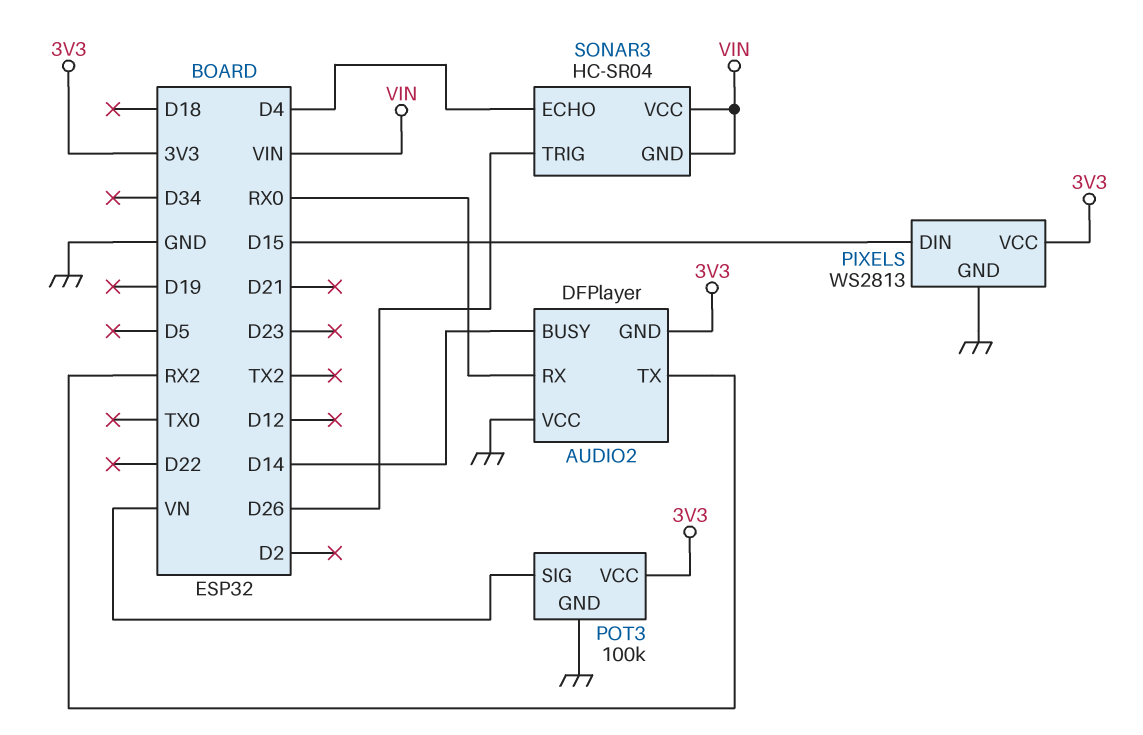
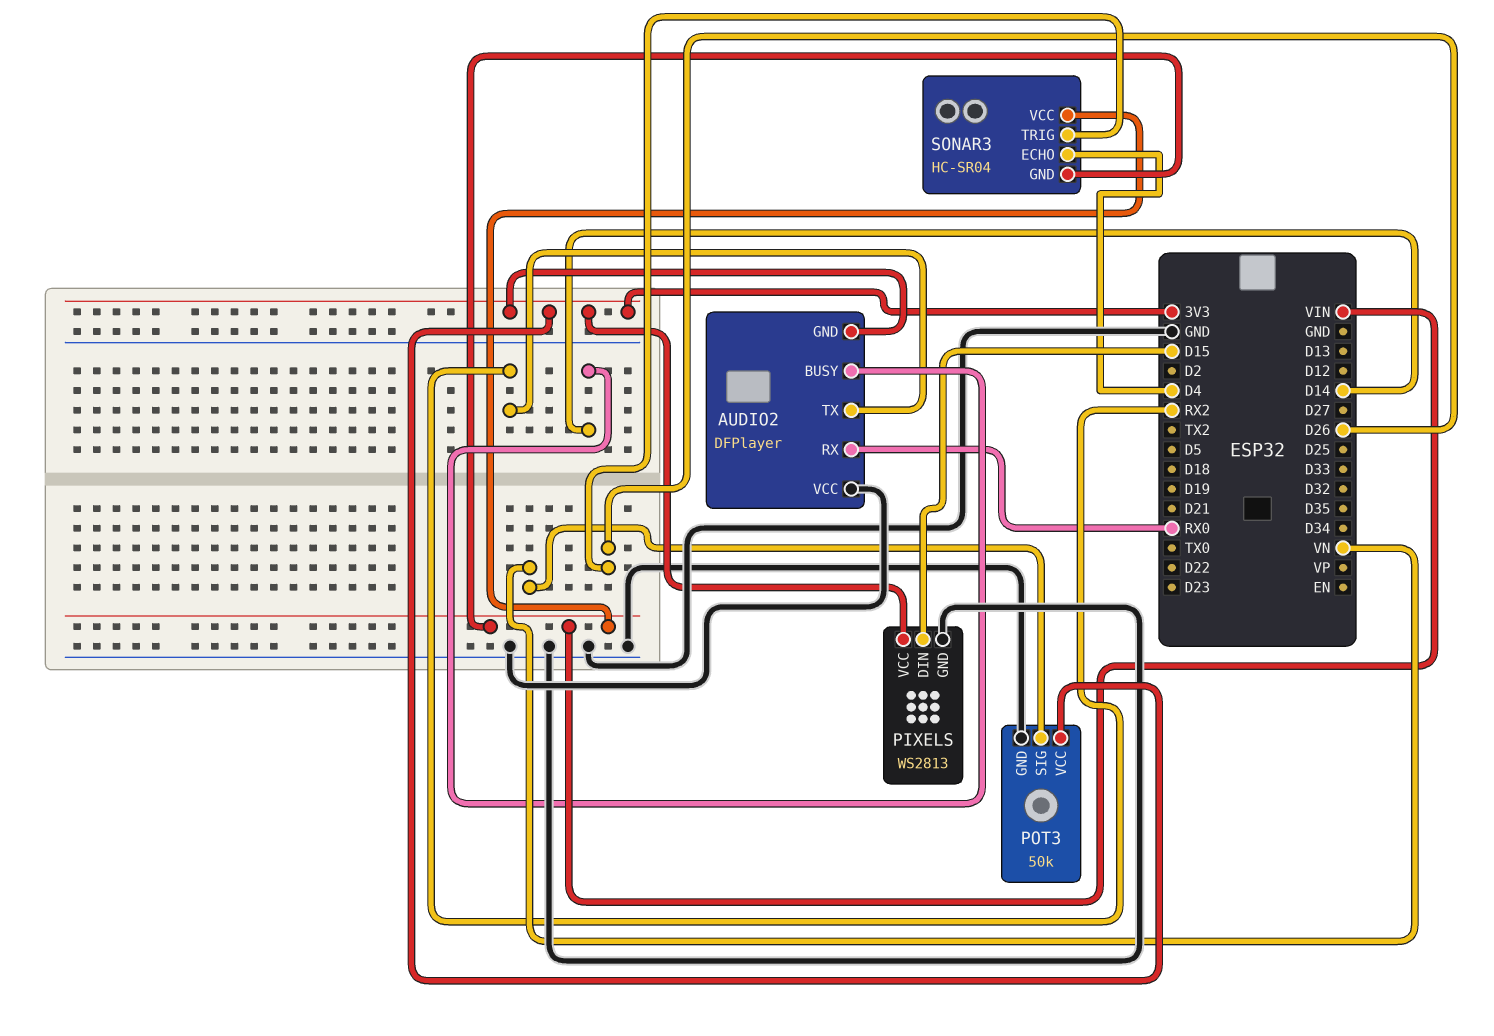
POT3: 100k -> 50k

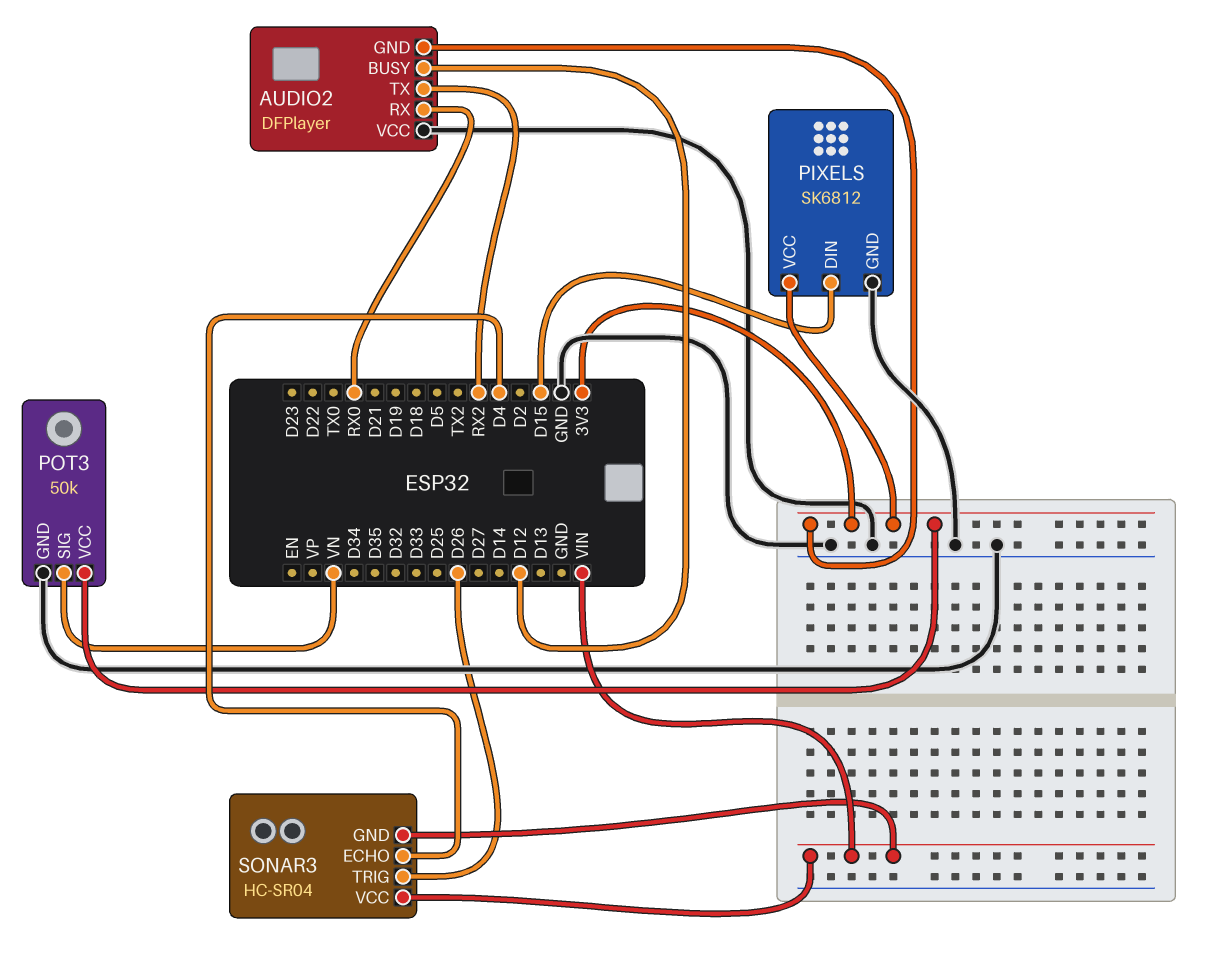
AUDIO2 pin BUSY: D14 -> D12
PIXELS: WS2813 -> SK6812

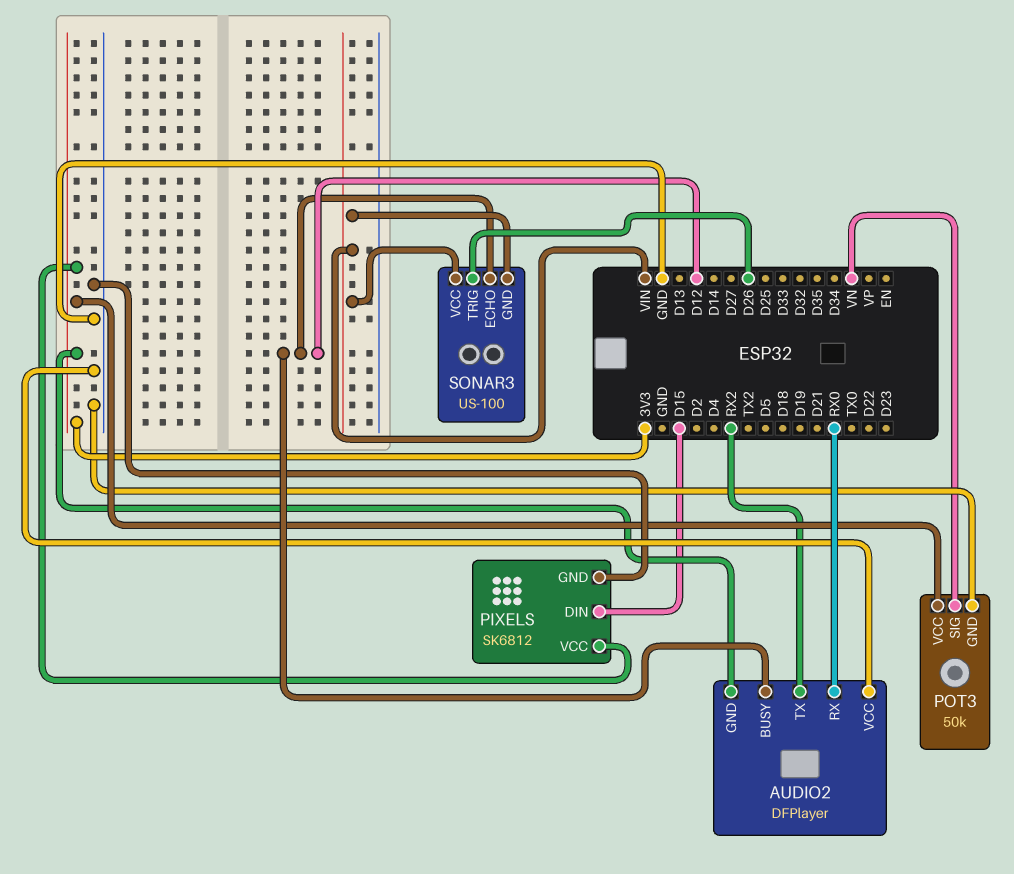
SONAR3: HC-SR04 -> US-100
SONAR3 pin ECHO: D4 -> D12

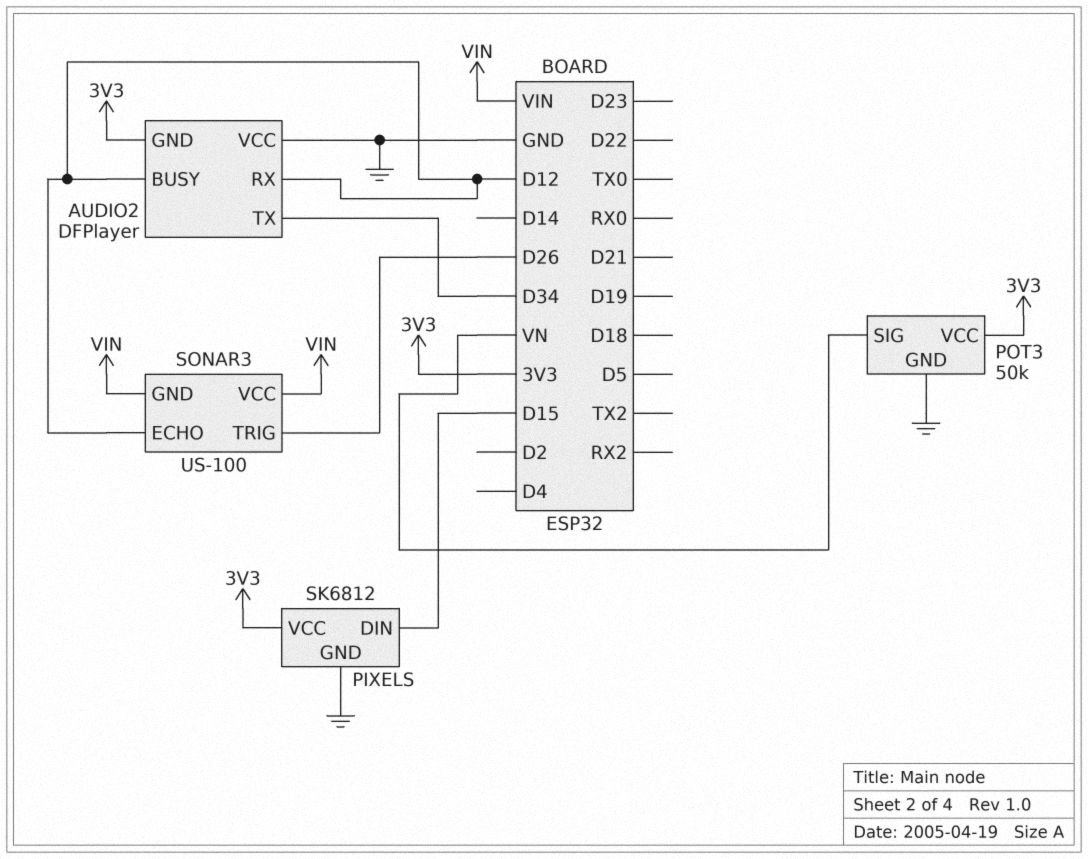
AUDIO2 pin RX: RX0 -> D12
AUDIO2 pin TX: RX2 -> D34

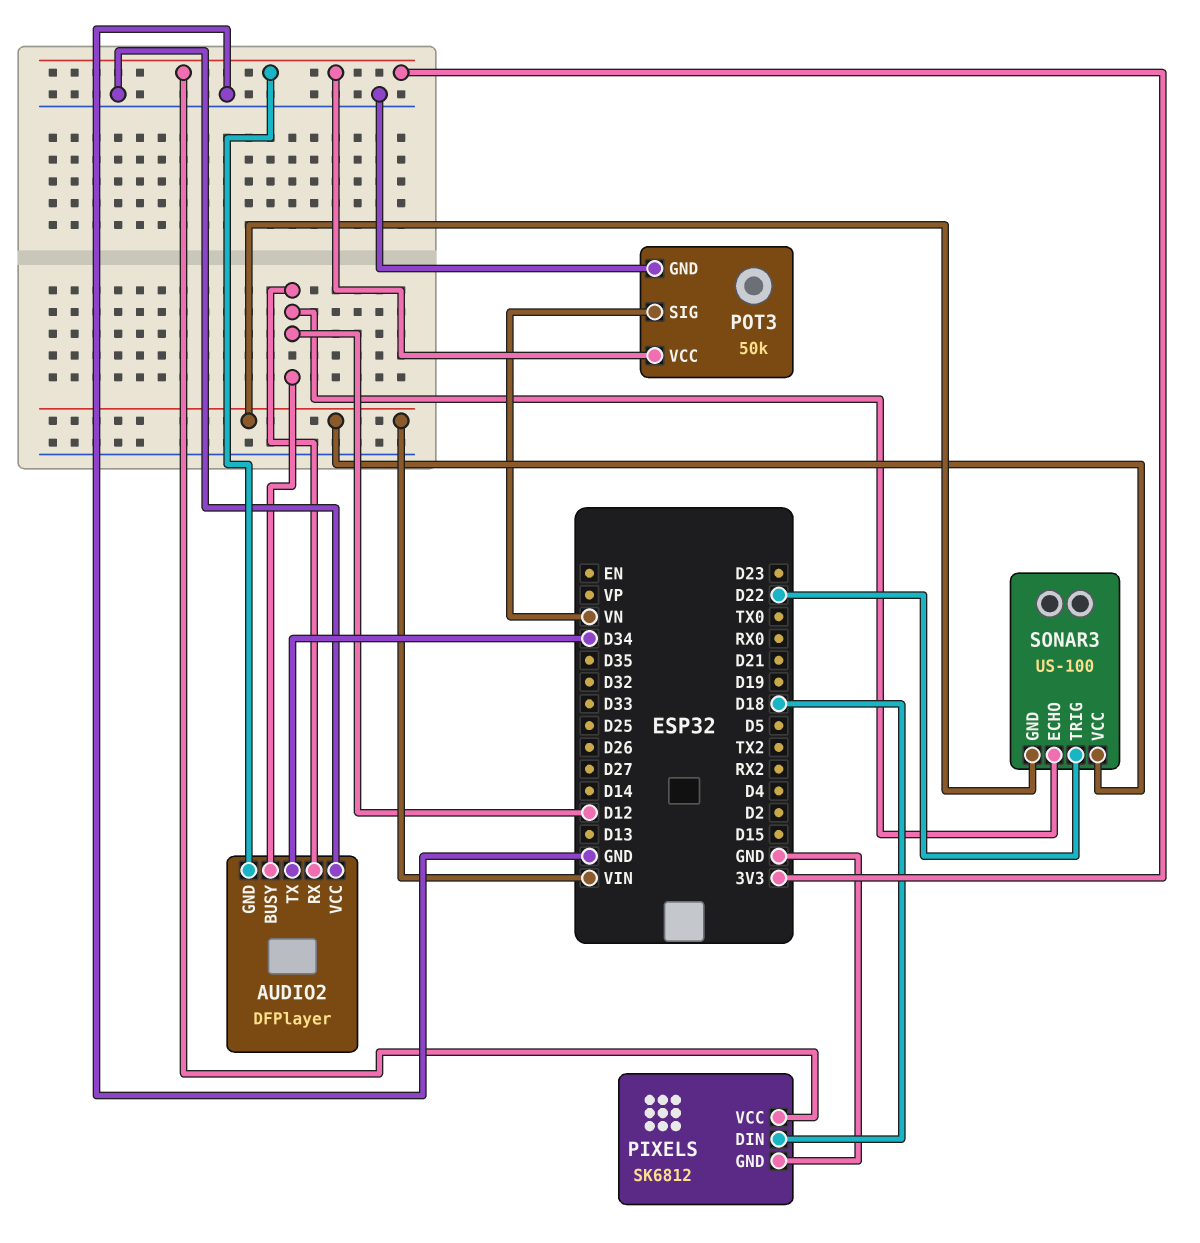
PIXELS pin DIN: D15 -> D18
SONAR3 pin TRIG: D26 -> D22

